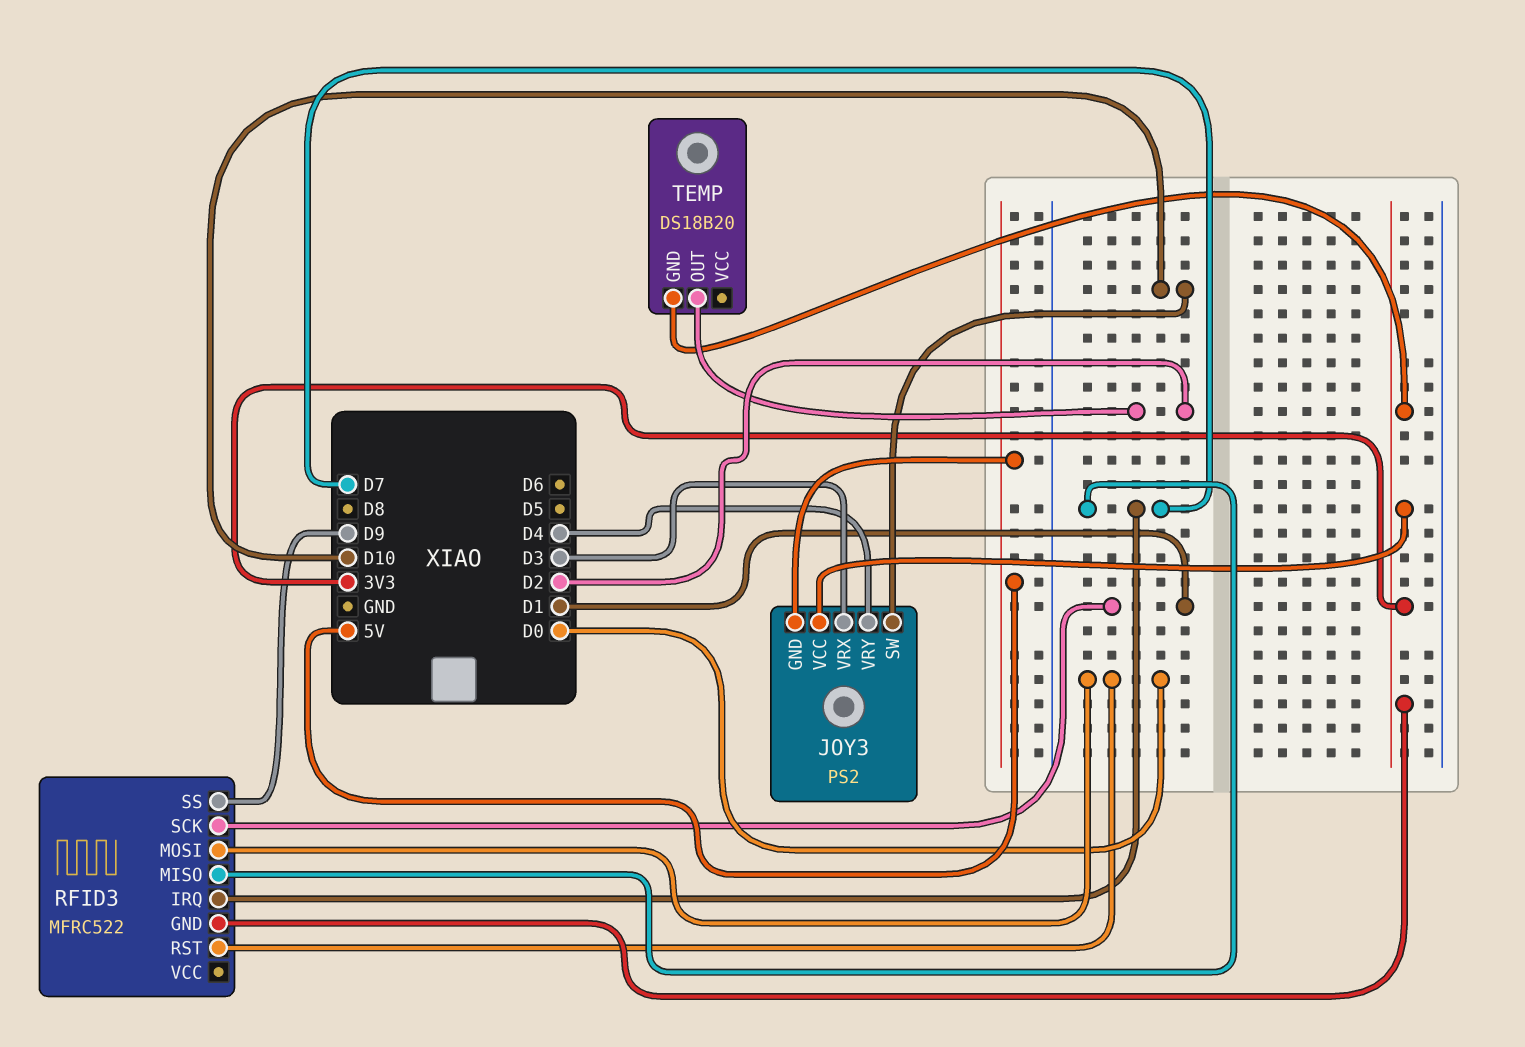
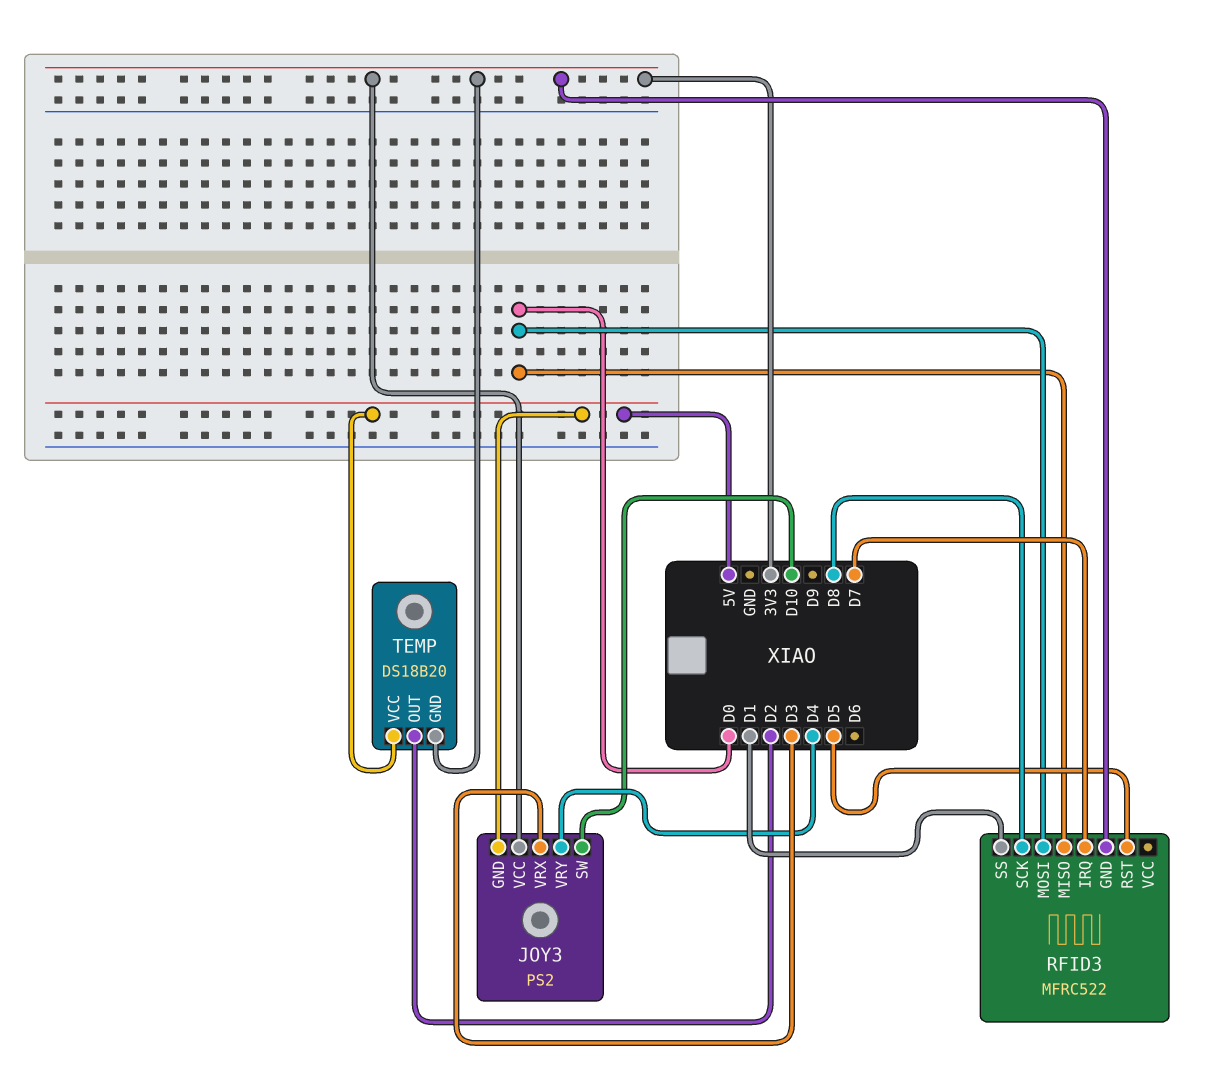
RFID3 pin MISO: D7 -> D0
RFID3 pin RST: D0 -> D5
RFID3 pin SCK: D1 -> D8
RFID3 pin SS: D9 -> D1
TEMP pin VCC: none -> 5V

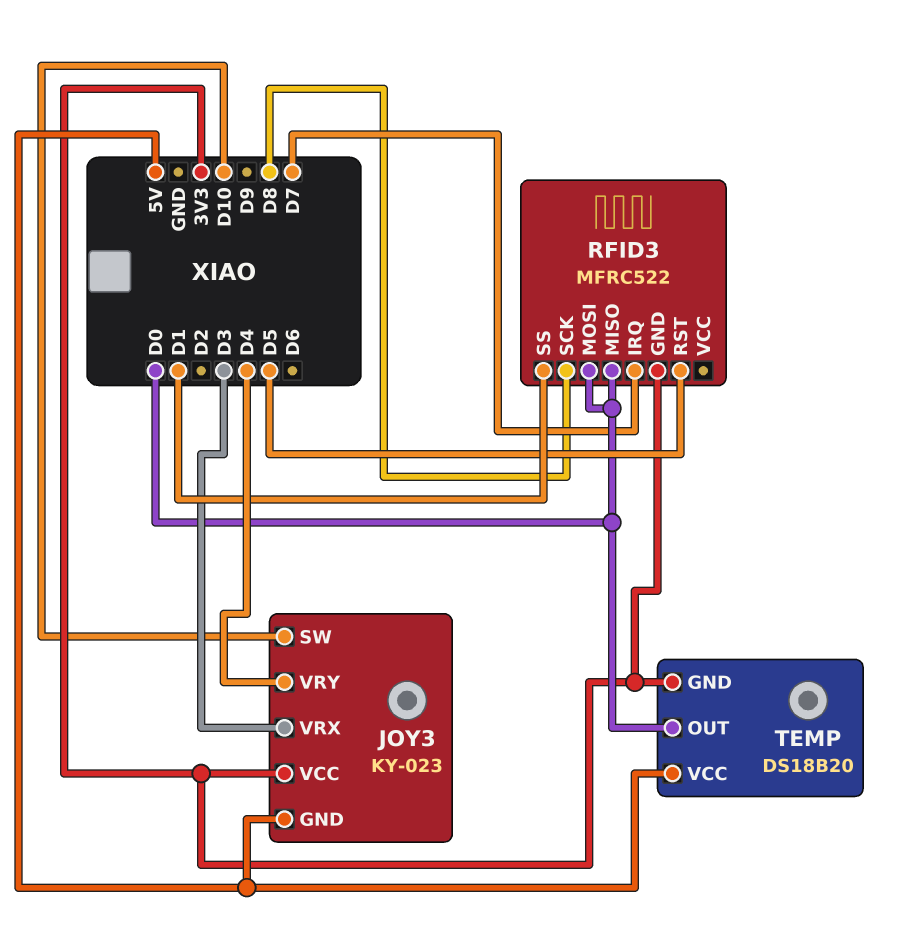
JOY3: PS2 -> KY-023
TEMP pin OUT: D2 -> D0

